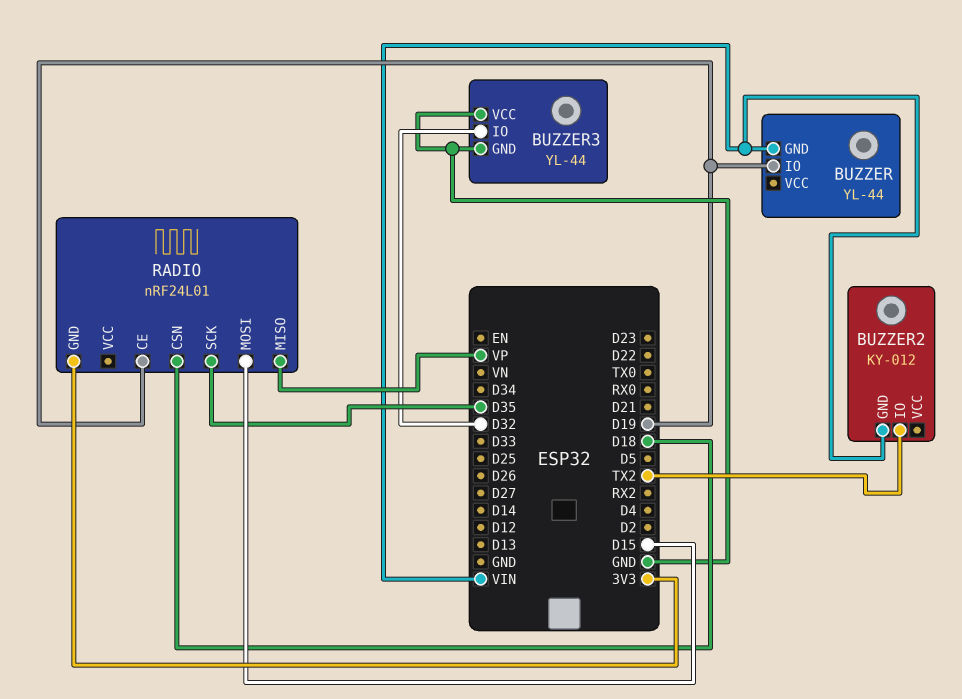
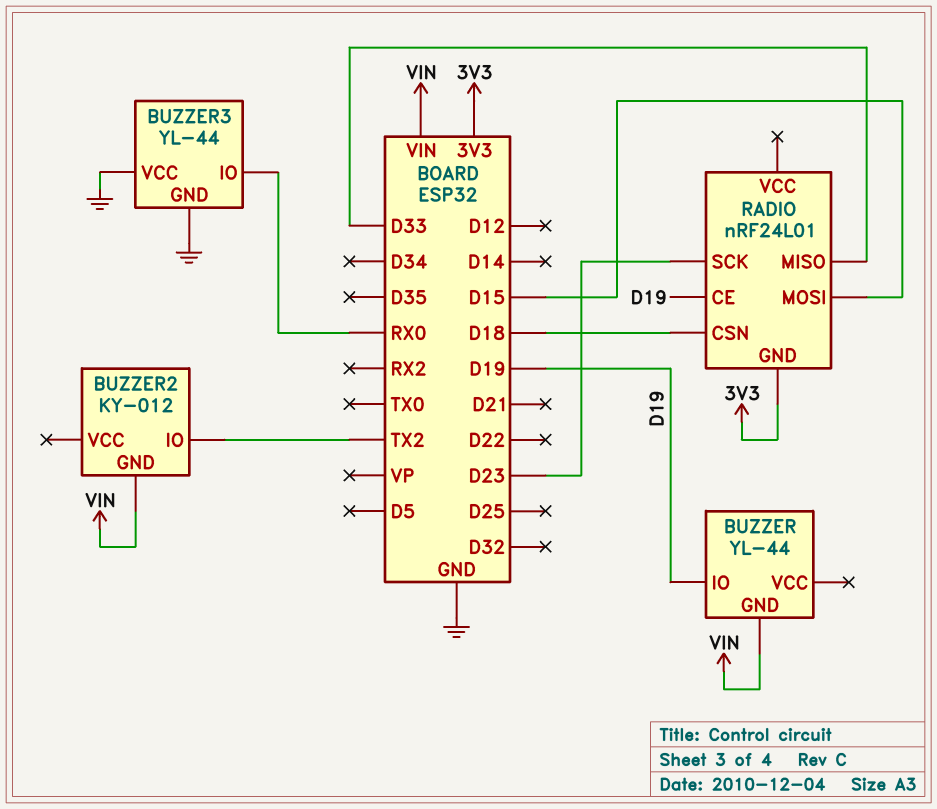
BUZZER3 pin IO: D32 -> RX0
RADIO pin MISO: VP -> D33
RADIO pin SCK: D35 -> D23

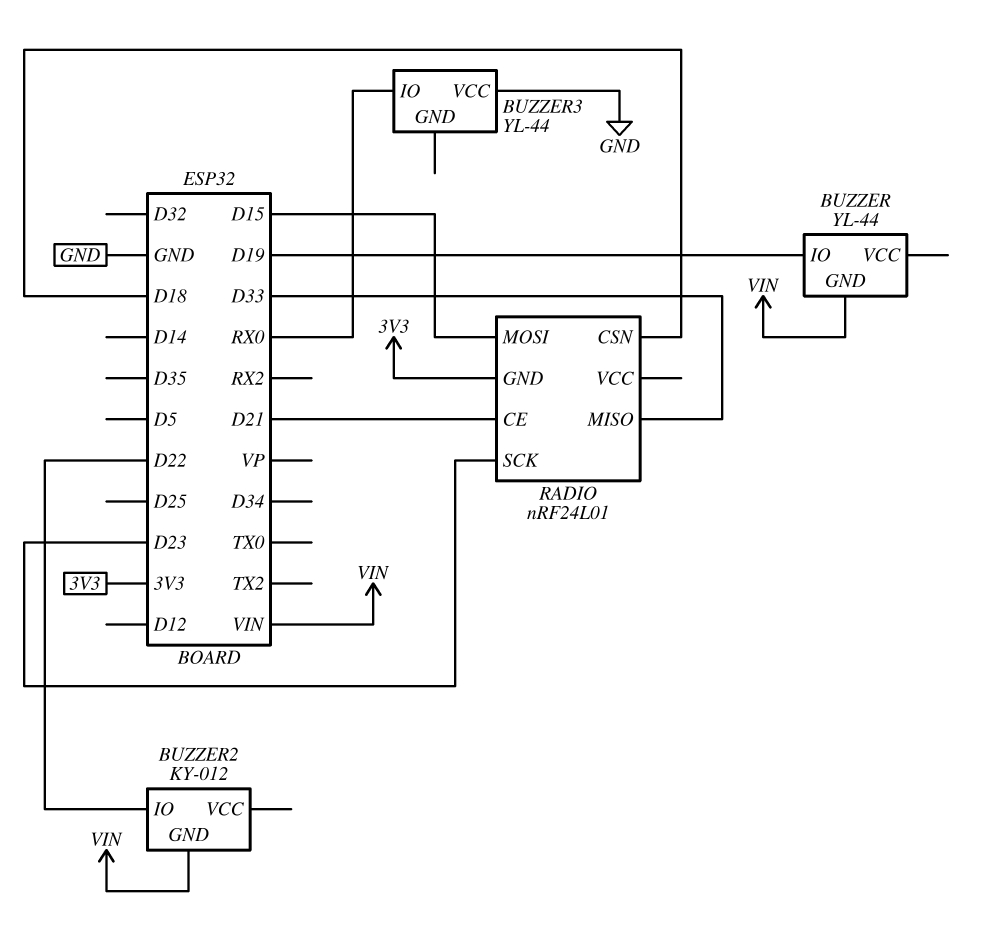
BUZZER2 pin IO: TX2 -> D22
BUZZER3 pin GND: GND -> none
RADIO pin CE: D19 -> D21

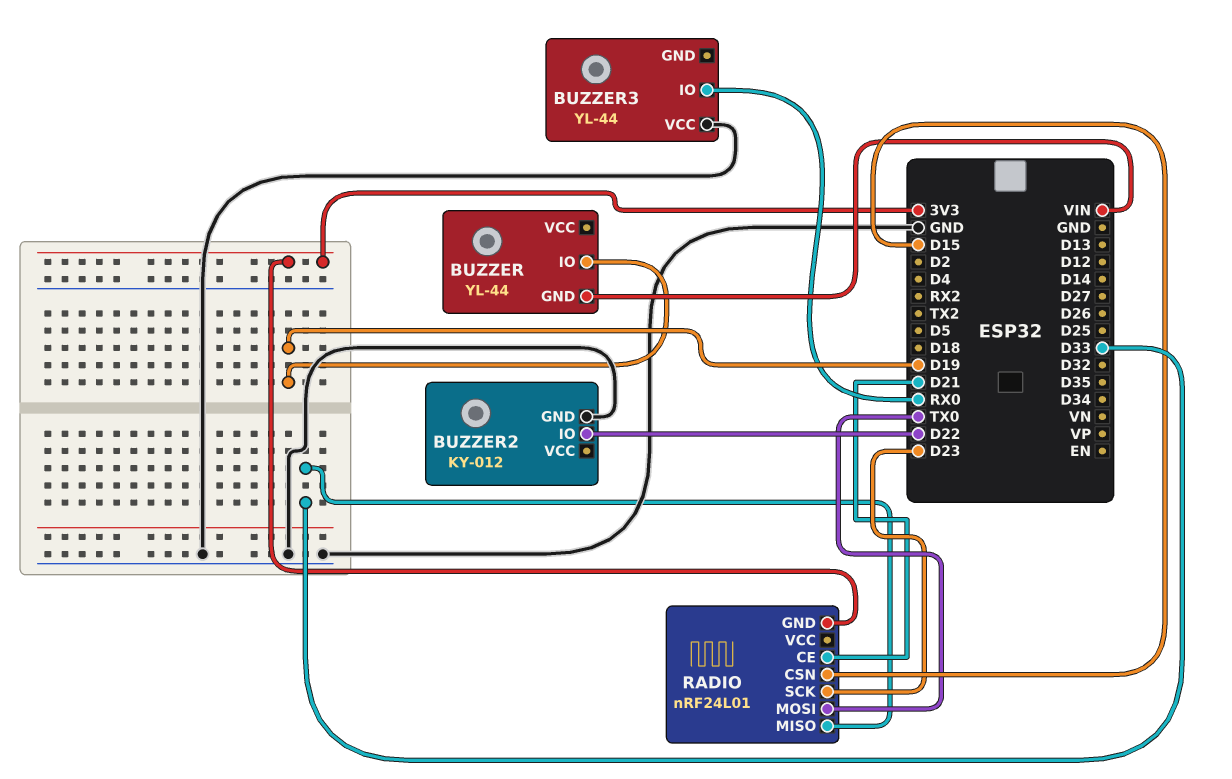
BUZZER2 pin GND: VIN -> GND
RADIO pin CSN: D18 -> D15
RADIO pin MOSI: D15 -> TX0

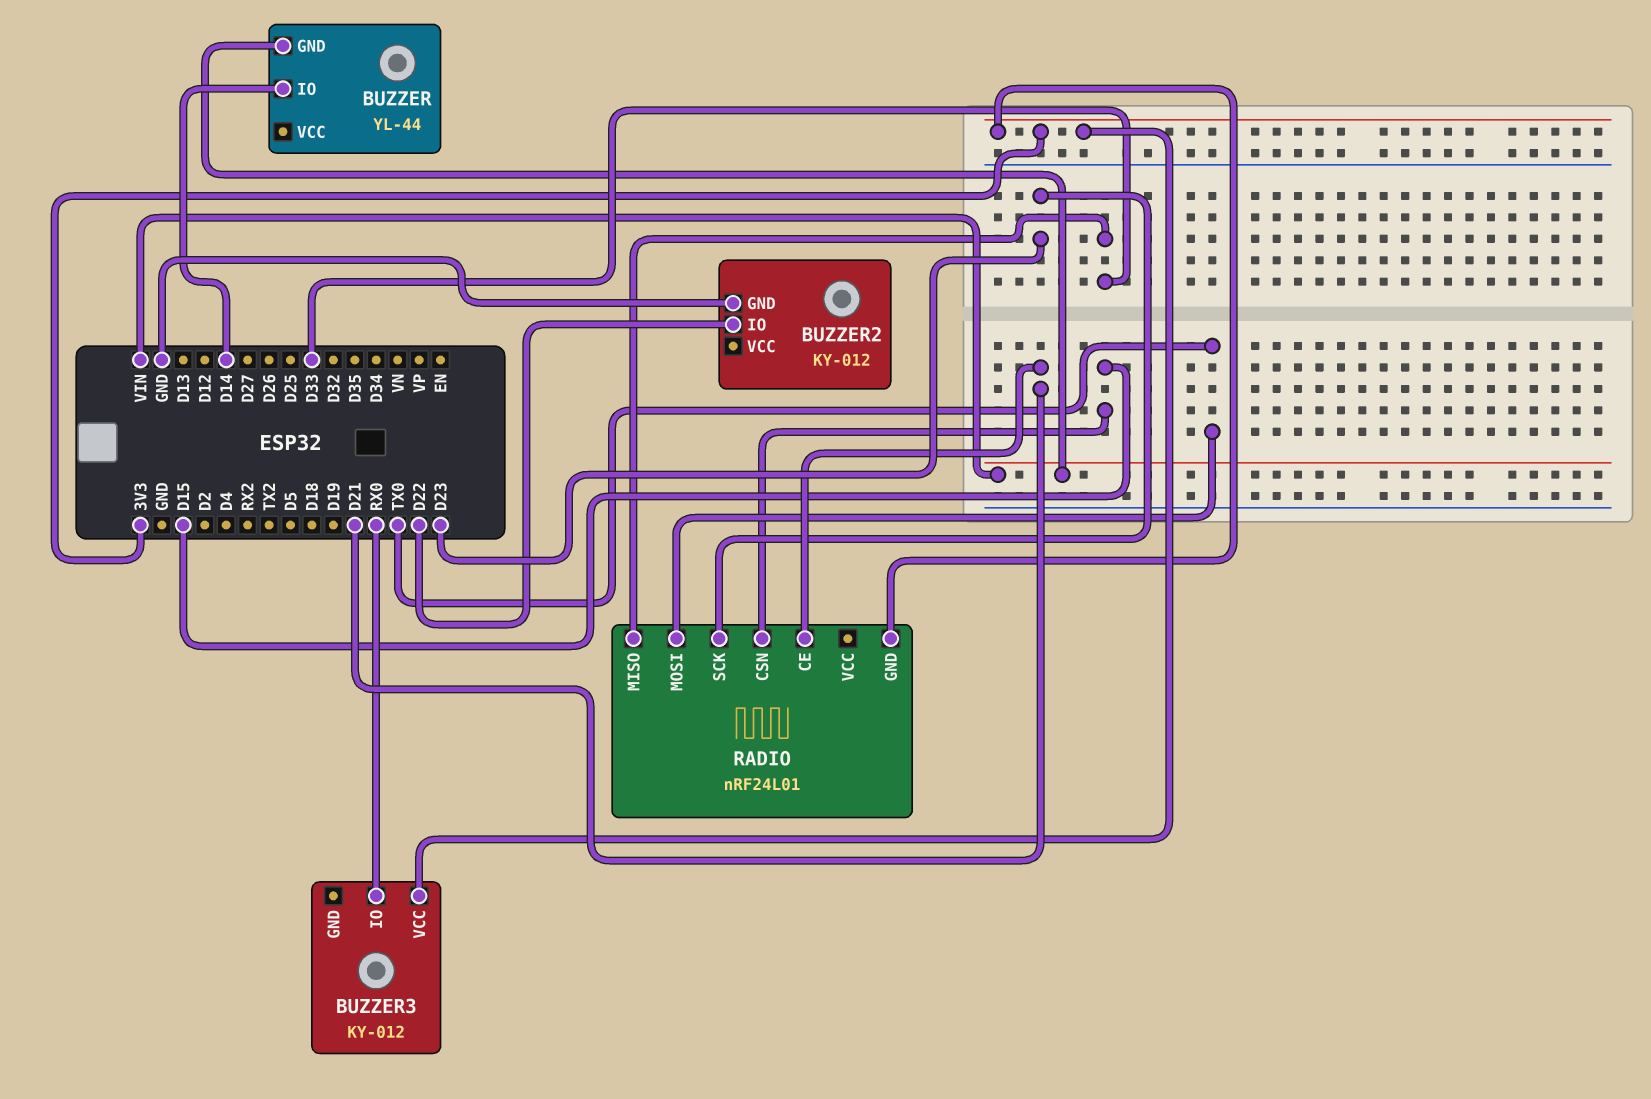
BUZZER pin IO: D19 -> D14
BUZZER3: YL-44 -> KY-012
BUZZER3 pin VCC: GND -> 3V3

